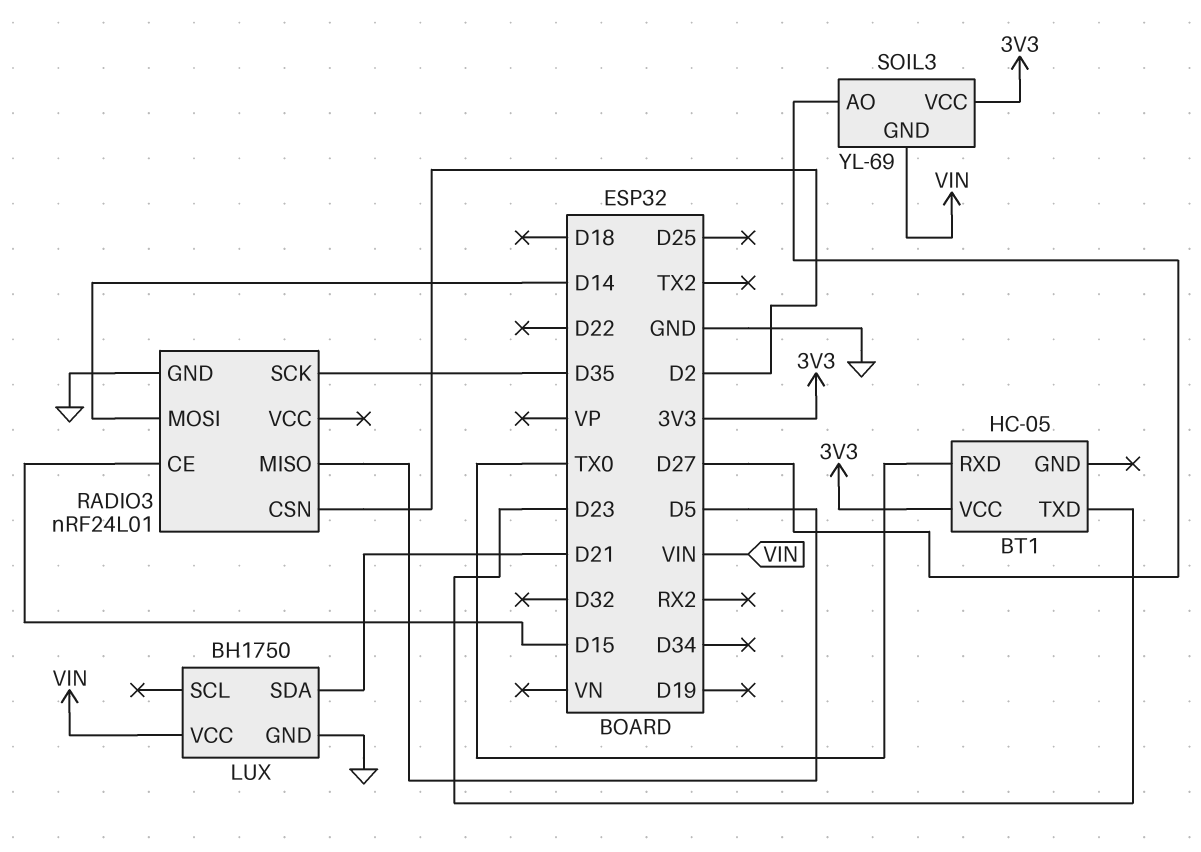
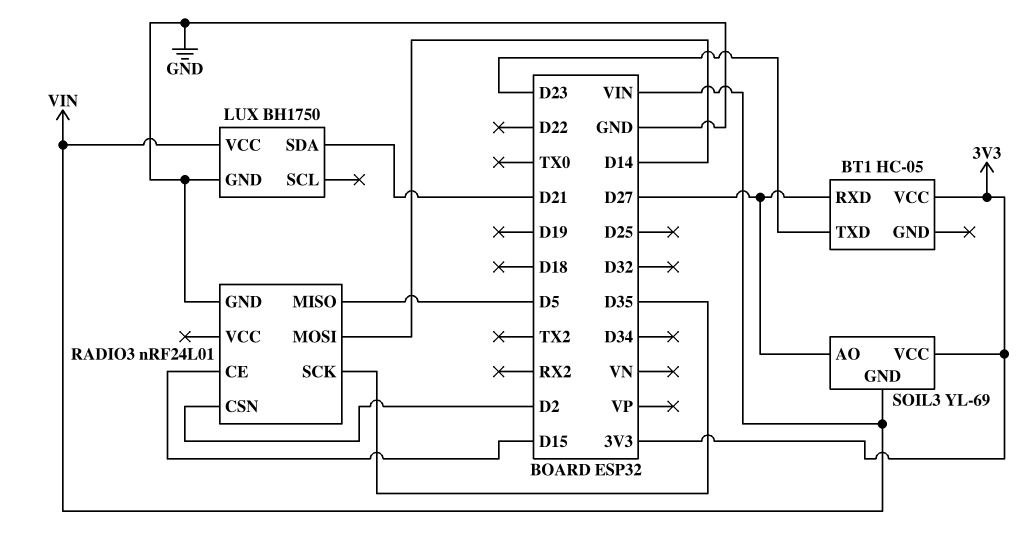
BT1 pin RXD: TX0 -> D27

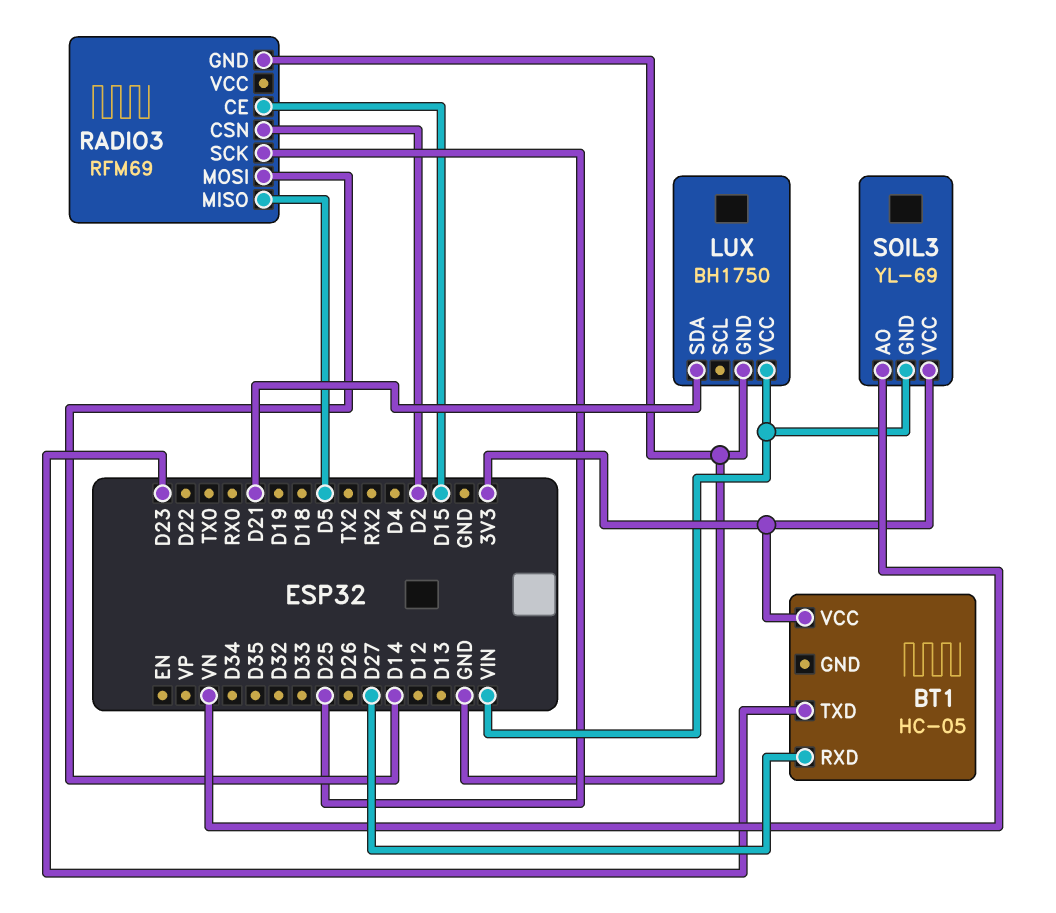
RADIO3: nRF24L01 -> RFM69
RADIO3 pin SCK: D35 -> D25
SOIL3 pin AO: D27 -> VN

